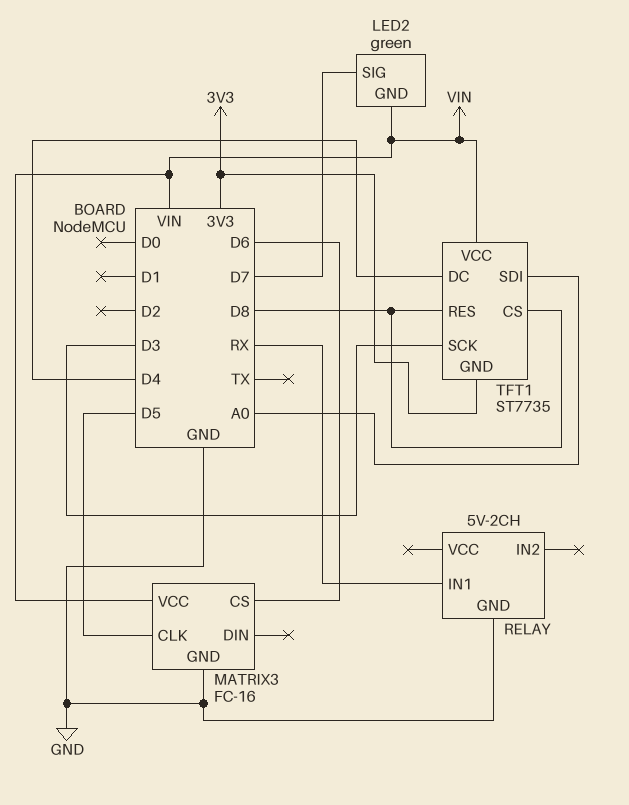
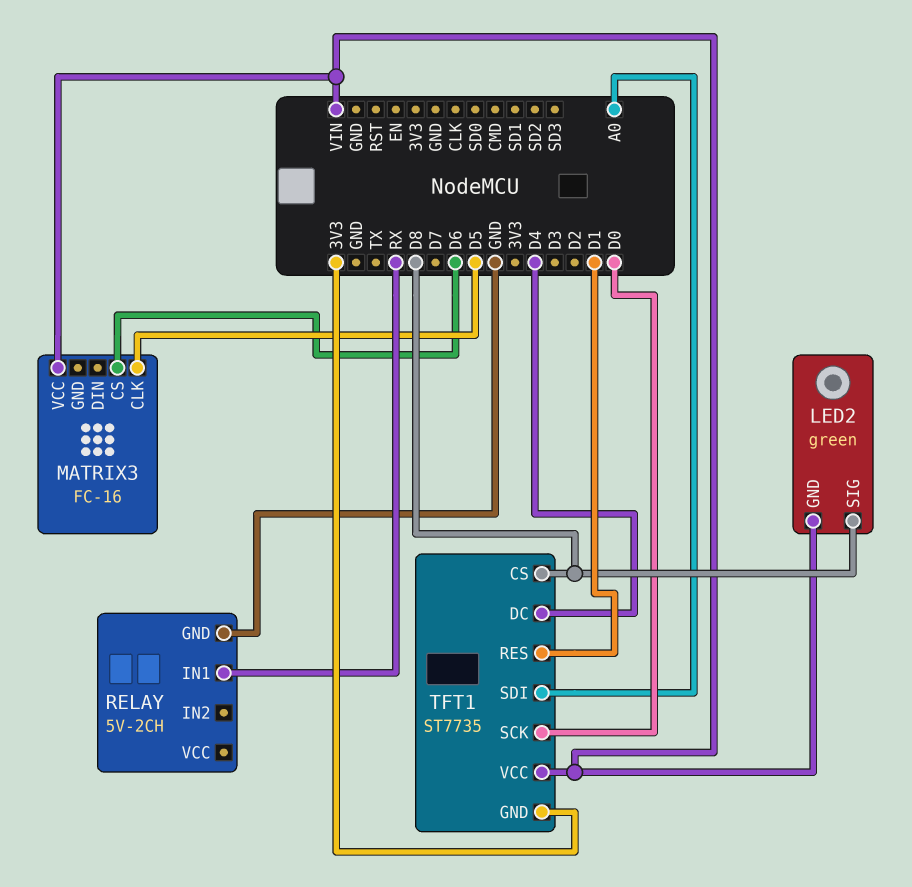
LED2 pin SIG: D7 -> D8
MATRIX3 pin GND: GND -> none
TFT1 pin RES: D8 -> D1
TFT1 pin SCK: D3 -> D0

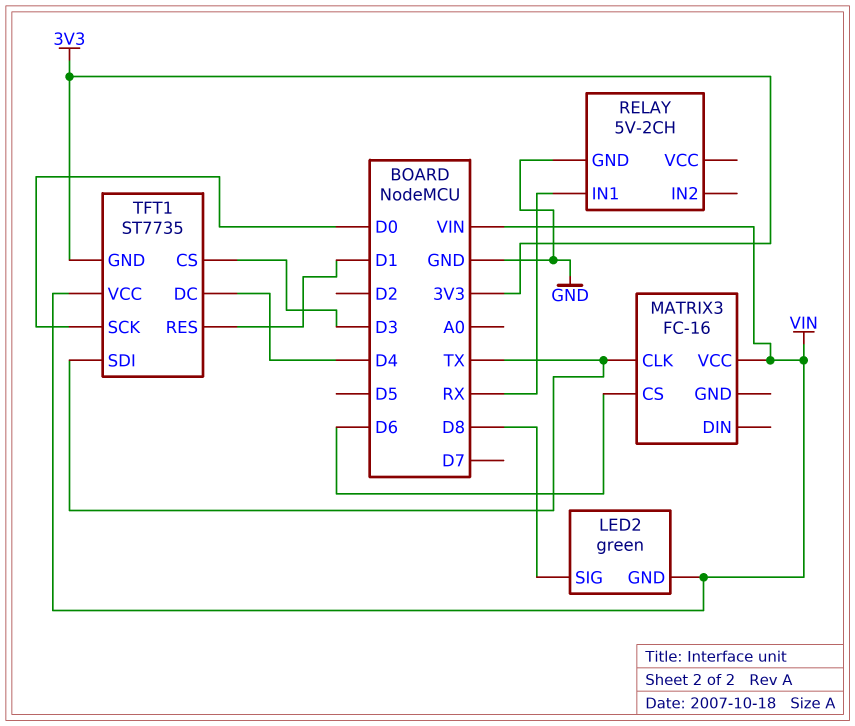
MATRIX3 pin CLK: D5 -> TX
TFT1 pin CS: D8 -> D3
TFT1 pin SDI: A0 -> TX

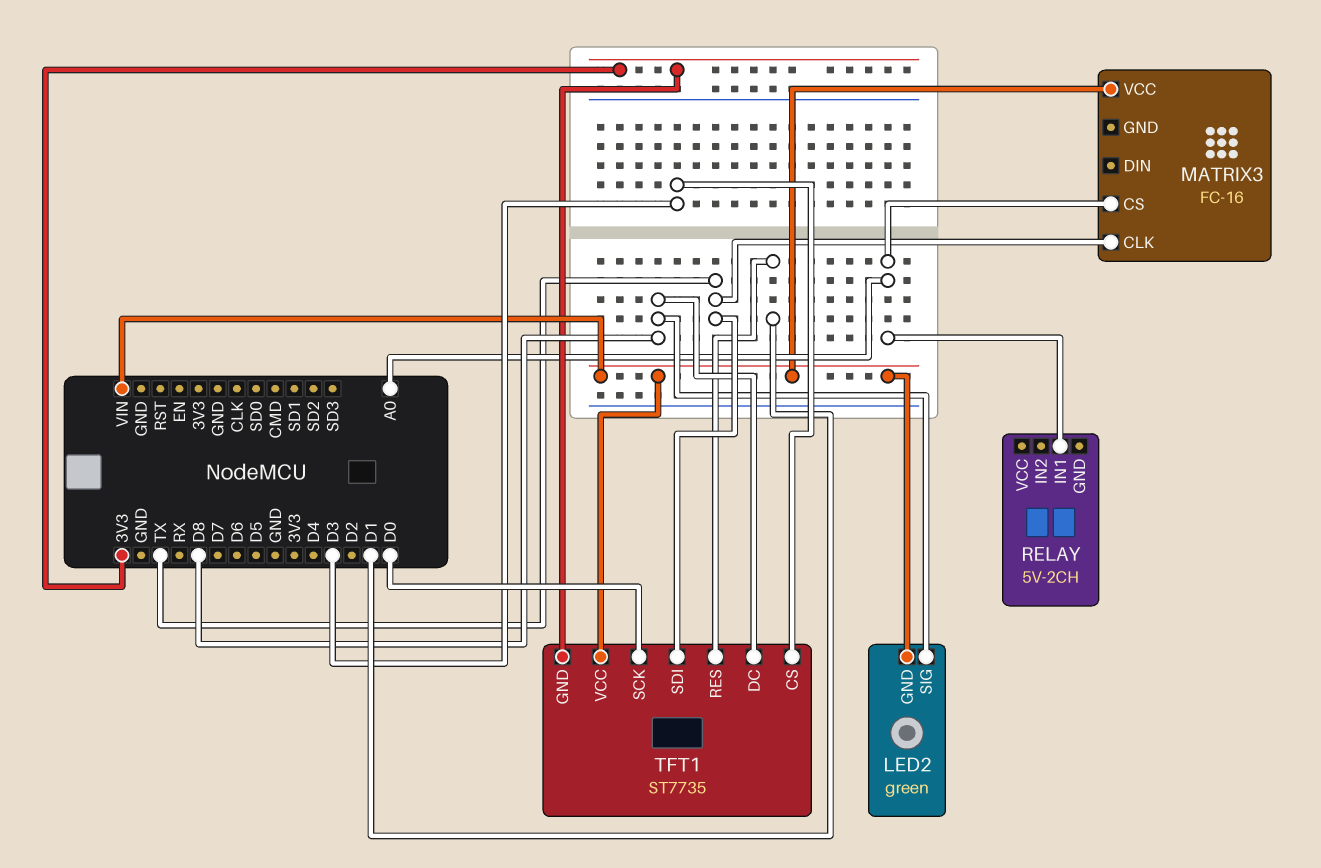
MATRIX3 pin CS: D6 -> A0
RELAY pin GND: GND -> none
RELAY pin IN1: RX -> A0
TFT1 pin DC: D4 -> D8

